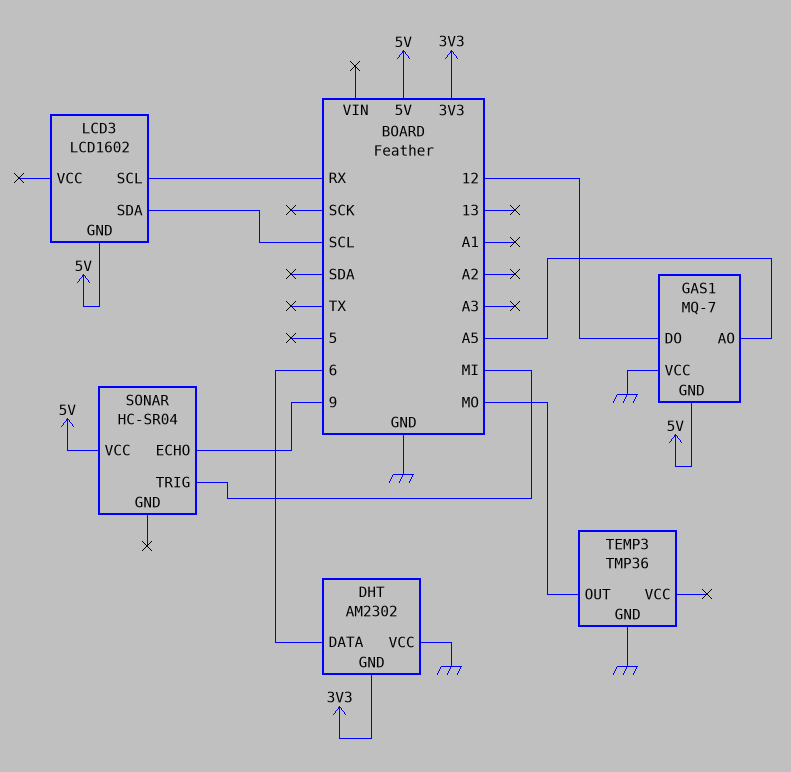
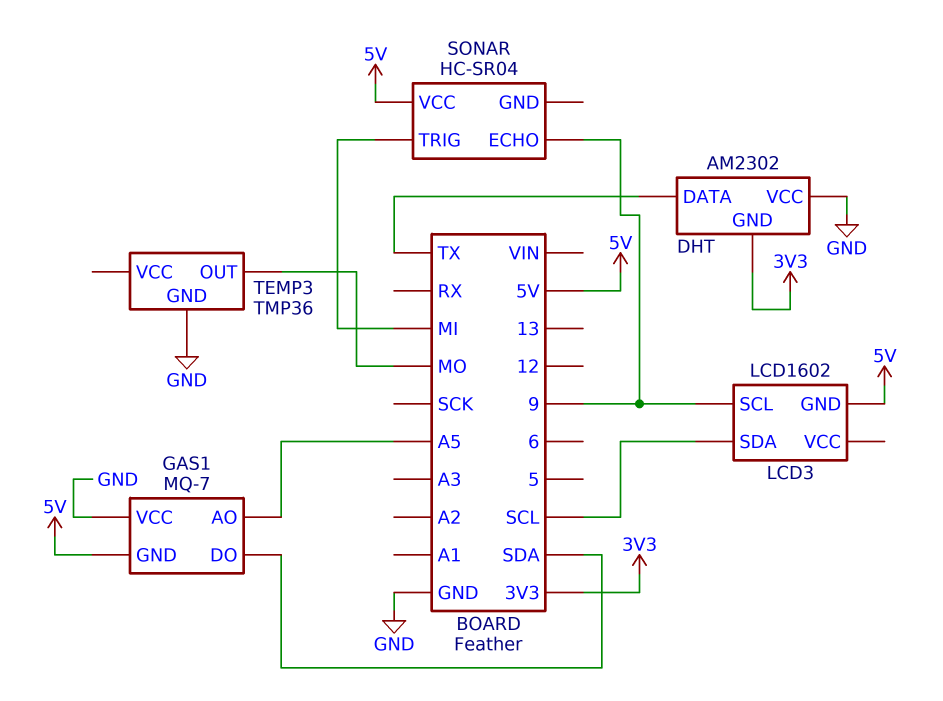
DHT pin DATA: 6 -> TX
GAS1 pin DO: 12 -> SDA
LCD3 pin SCL: RX -> 9

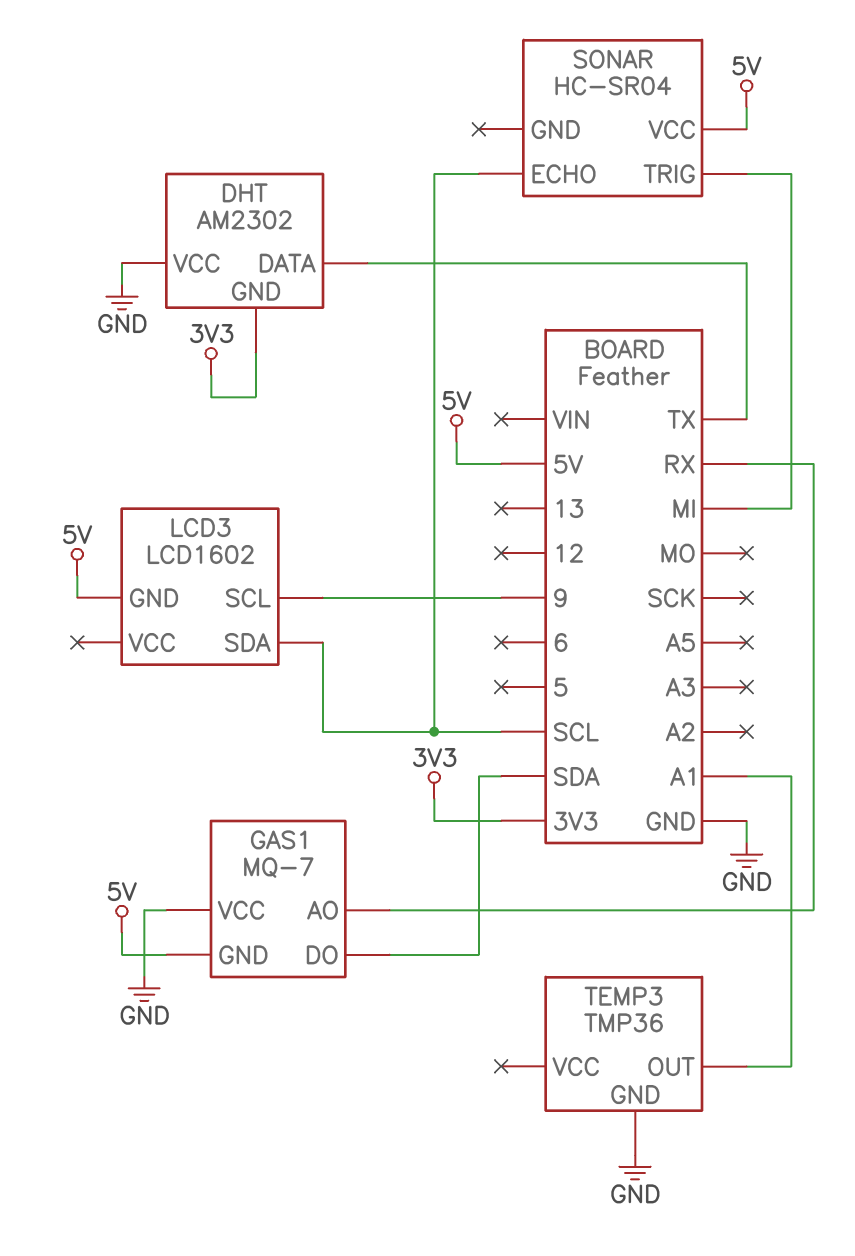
GAS1 pin AO: A5 -> RX
SONAR pin ECHO: 9 -> SCL
TEMP3 pin OUT: MO -> A1

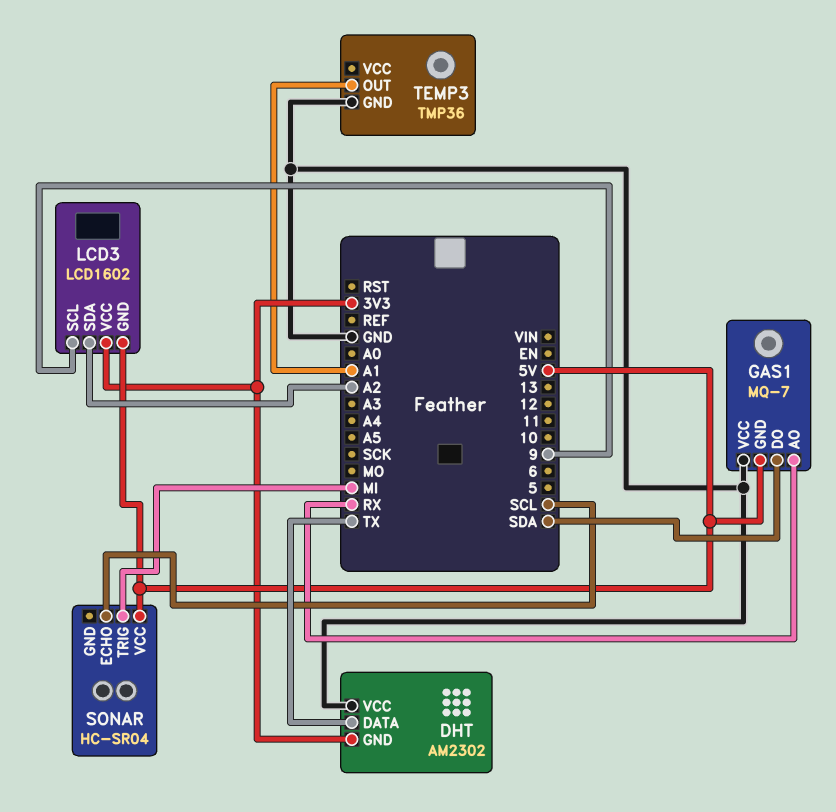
LCD3 pin SDA: SCL -> A2
LCD3 pin VCC: none -> 3V3

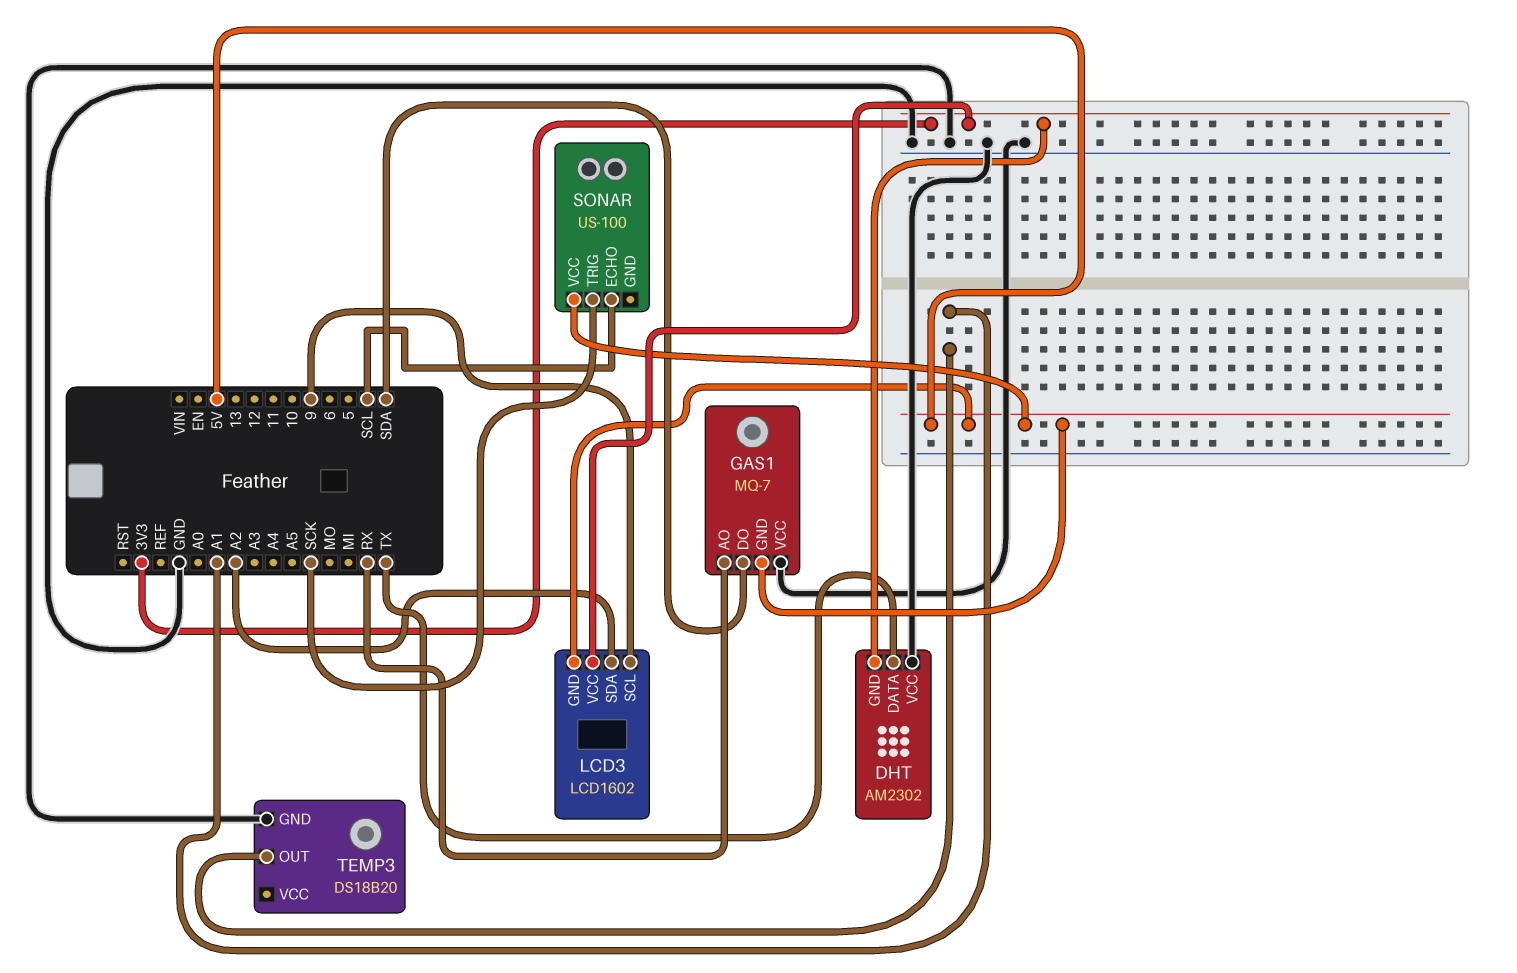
SONAR: HC-SR04 -> US-100
SONAR pin TRIG: MI -> SCK
TEMP3: TMP36 -> DS18B20

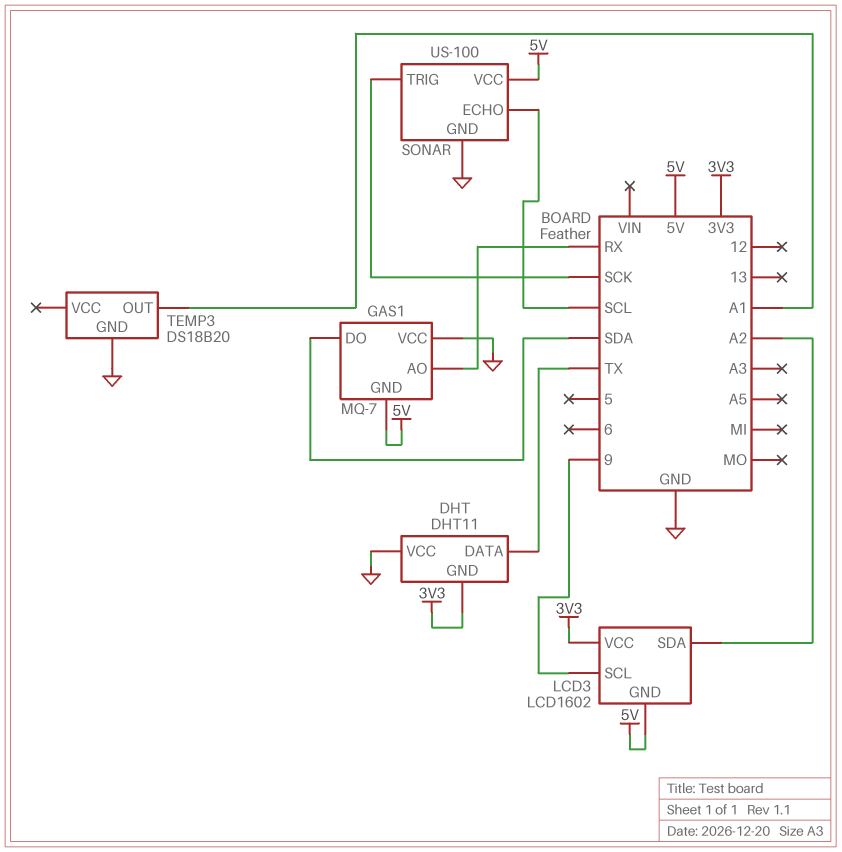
DHT: AM2302 -> DHT11
SONAR pin GND: none -> GND

